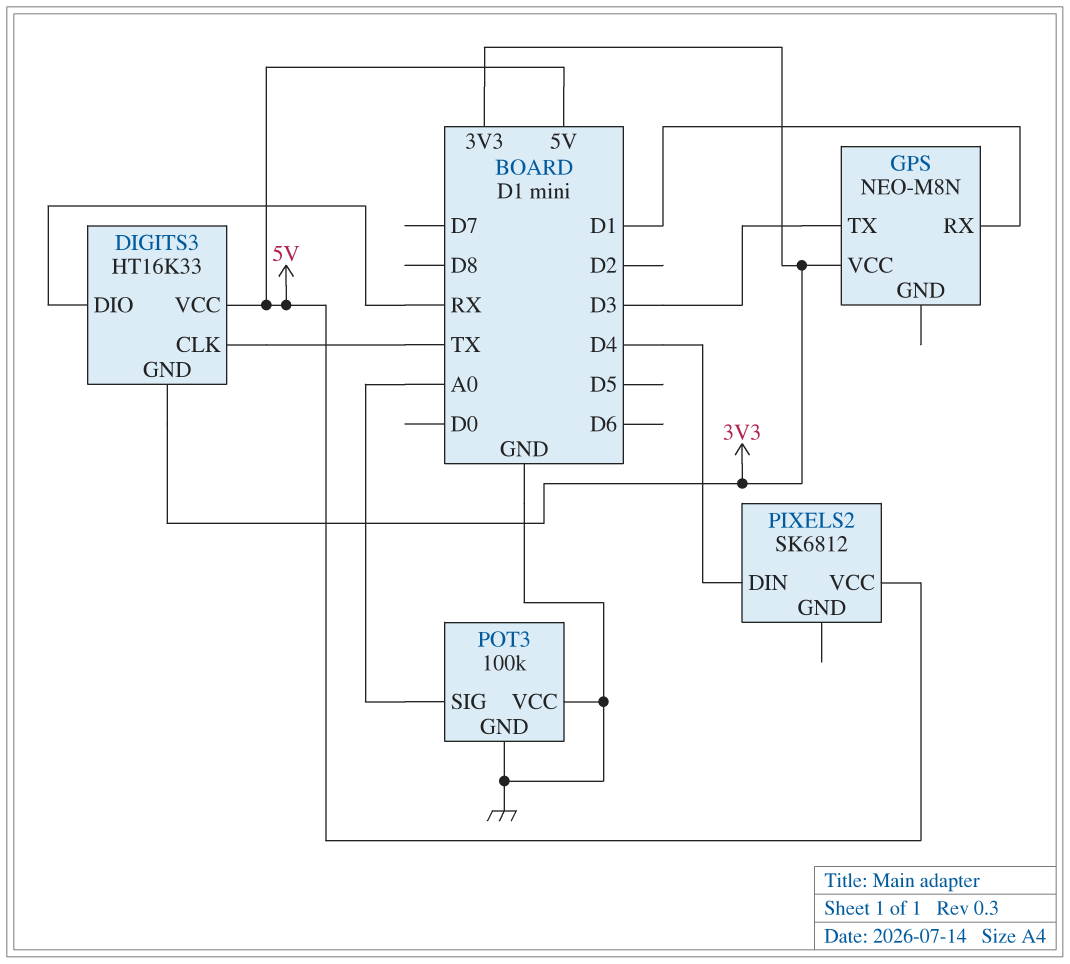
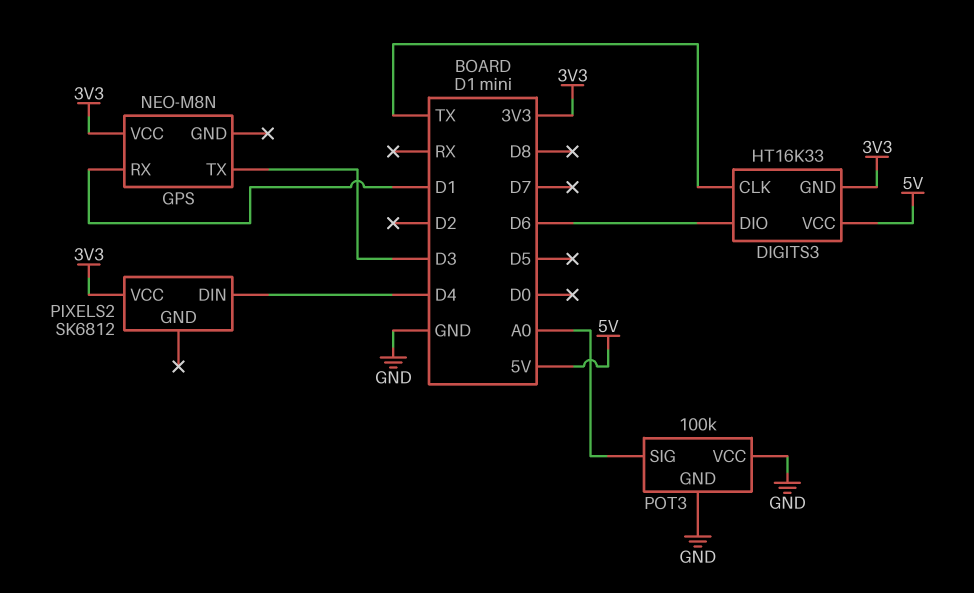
DIGITS3 pin DIO: RX -> D6
PIXELS2 pin VCC: 5V -> 3V3

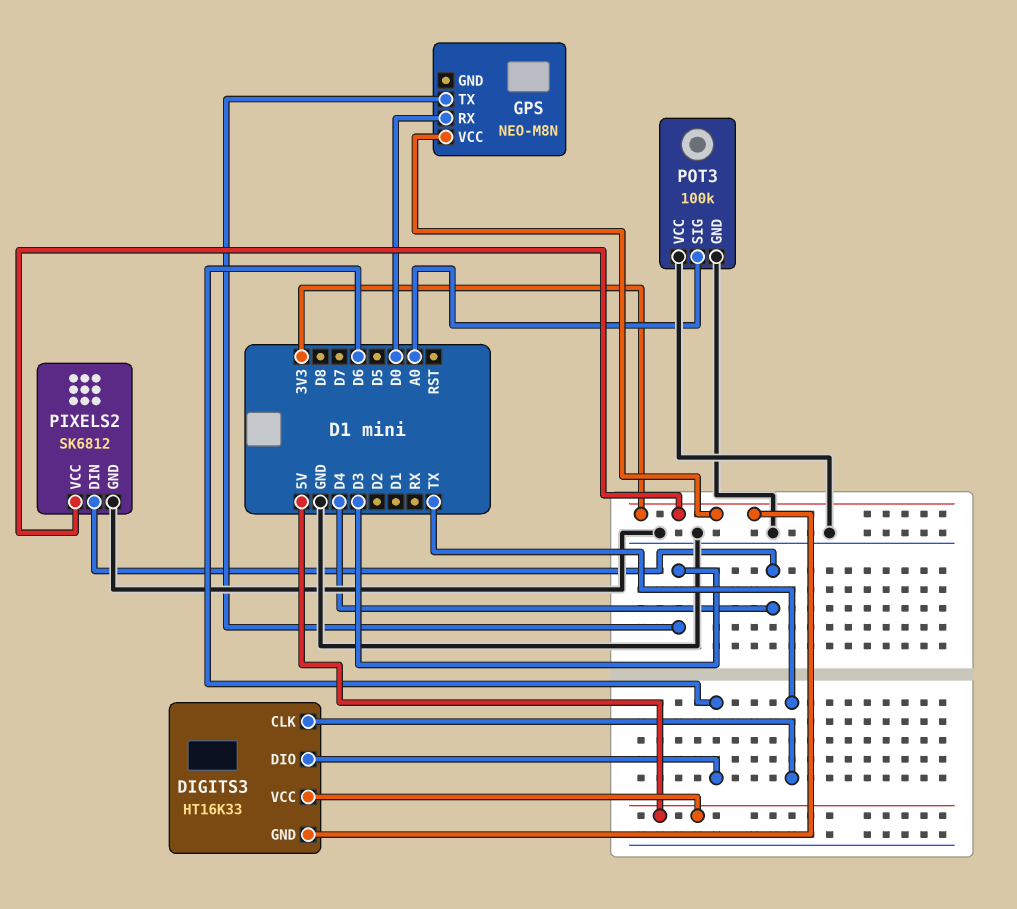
GPS pin RX: D1 -> D0
PIXELS2 pin GND: none -> GND

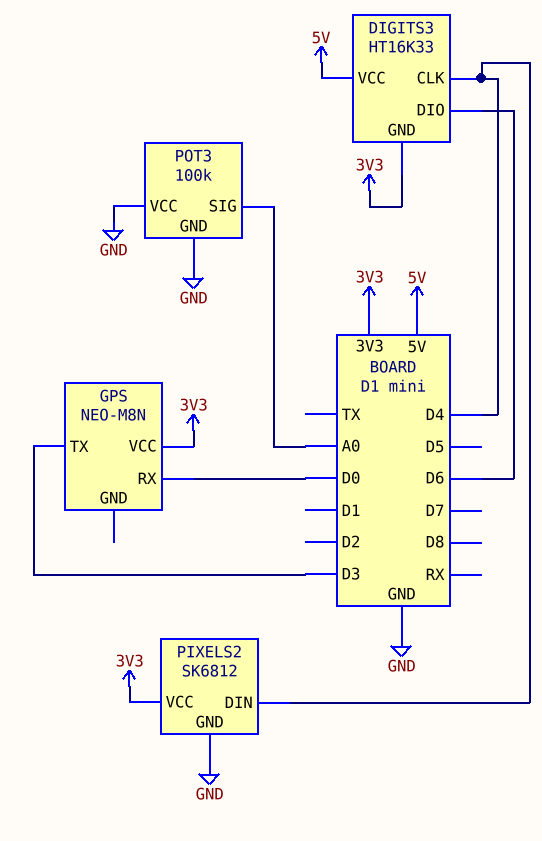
DIGITS3 pin CLK: TX -> D4

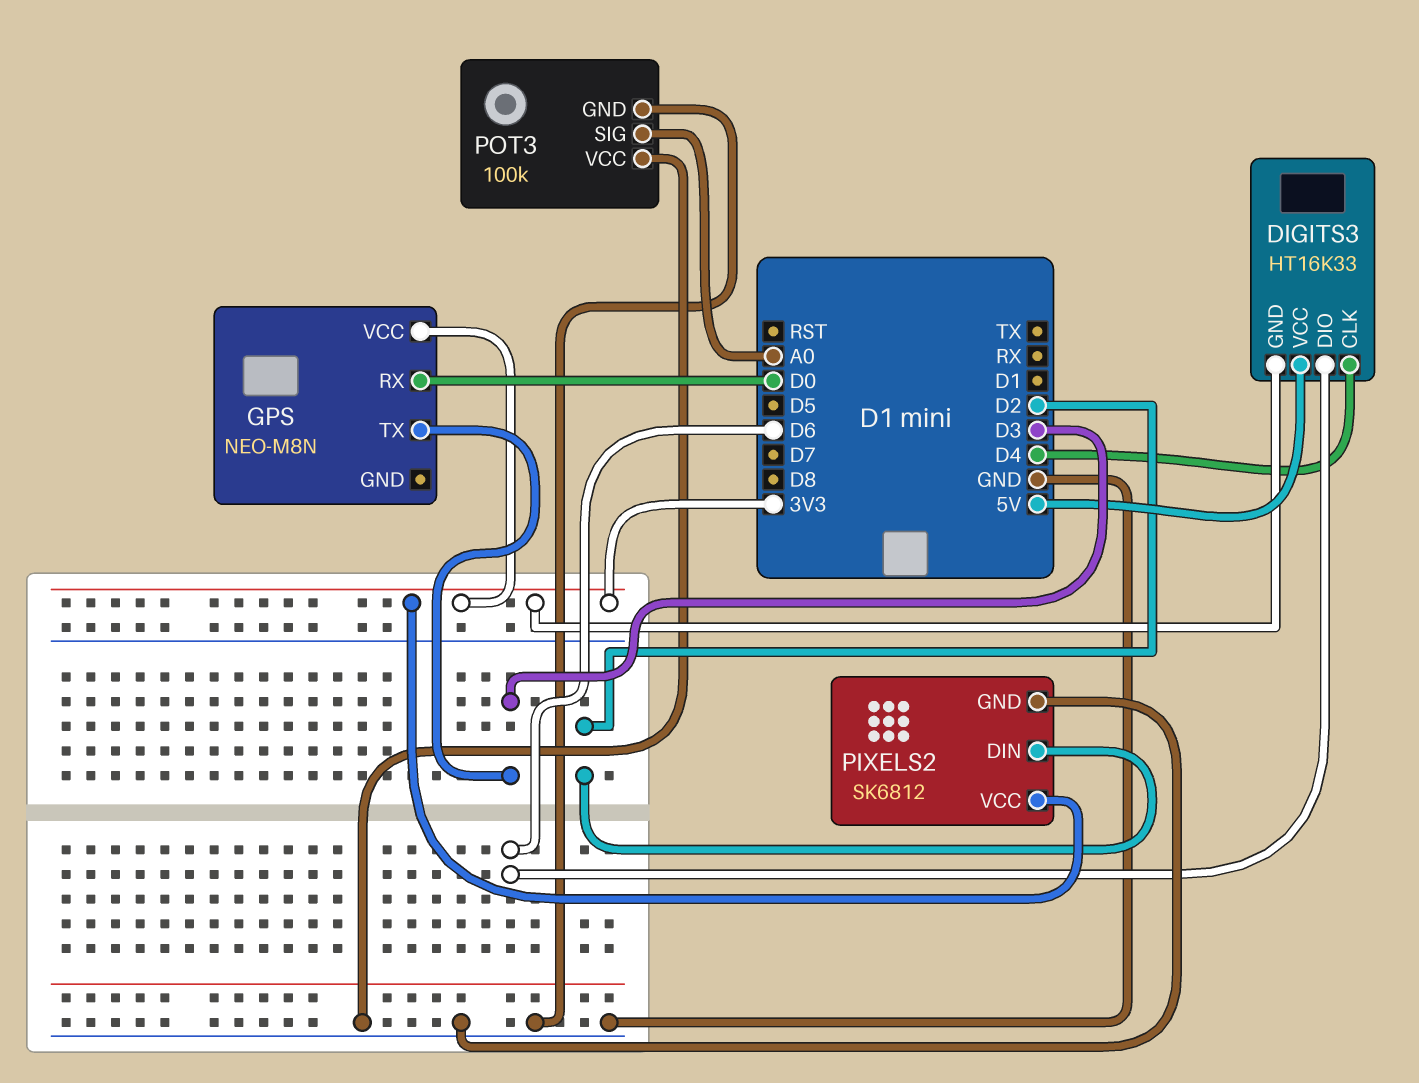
PIXELS2 pin DIN: D4 -> D2

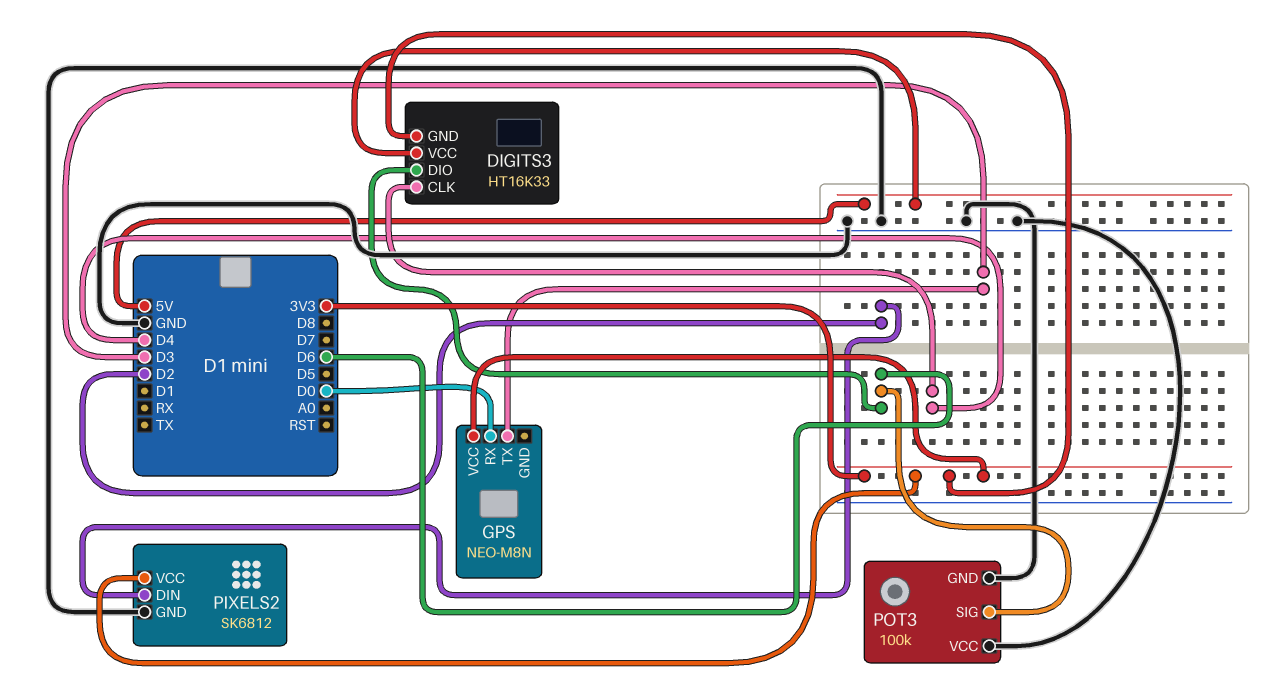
POT3 pin SIG: A0 -> D6

